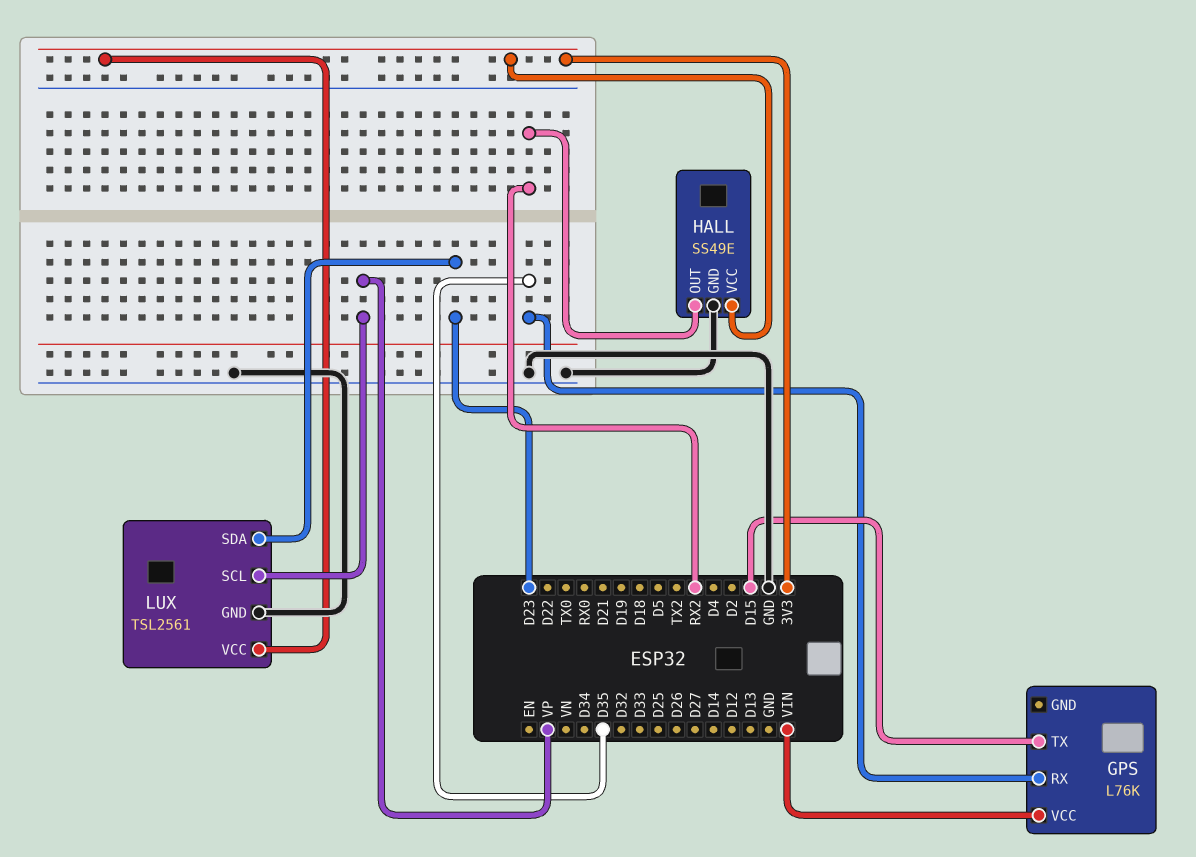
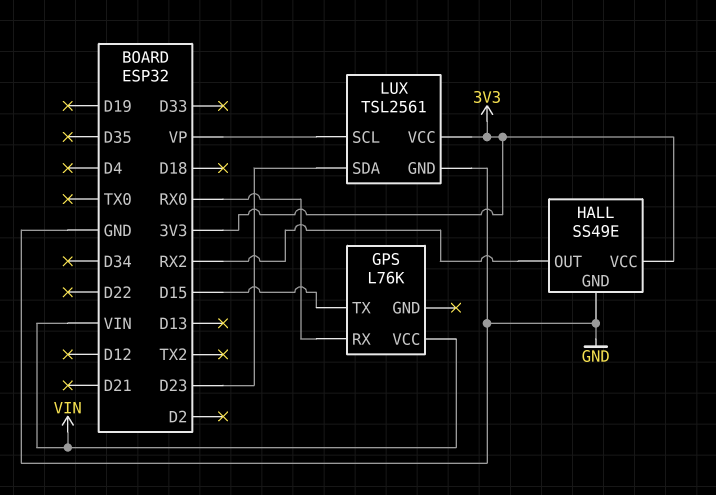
GPS pin RX: D35 -> RX0

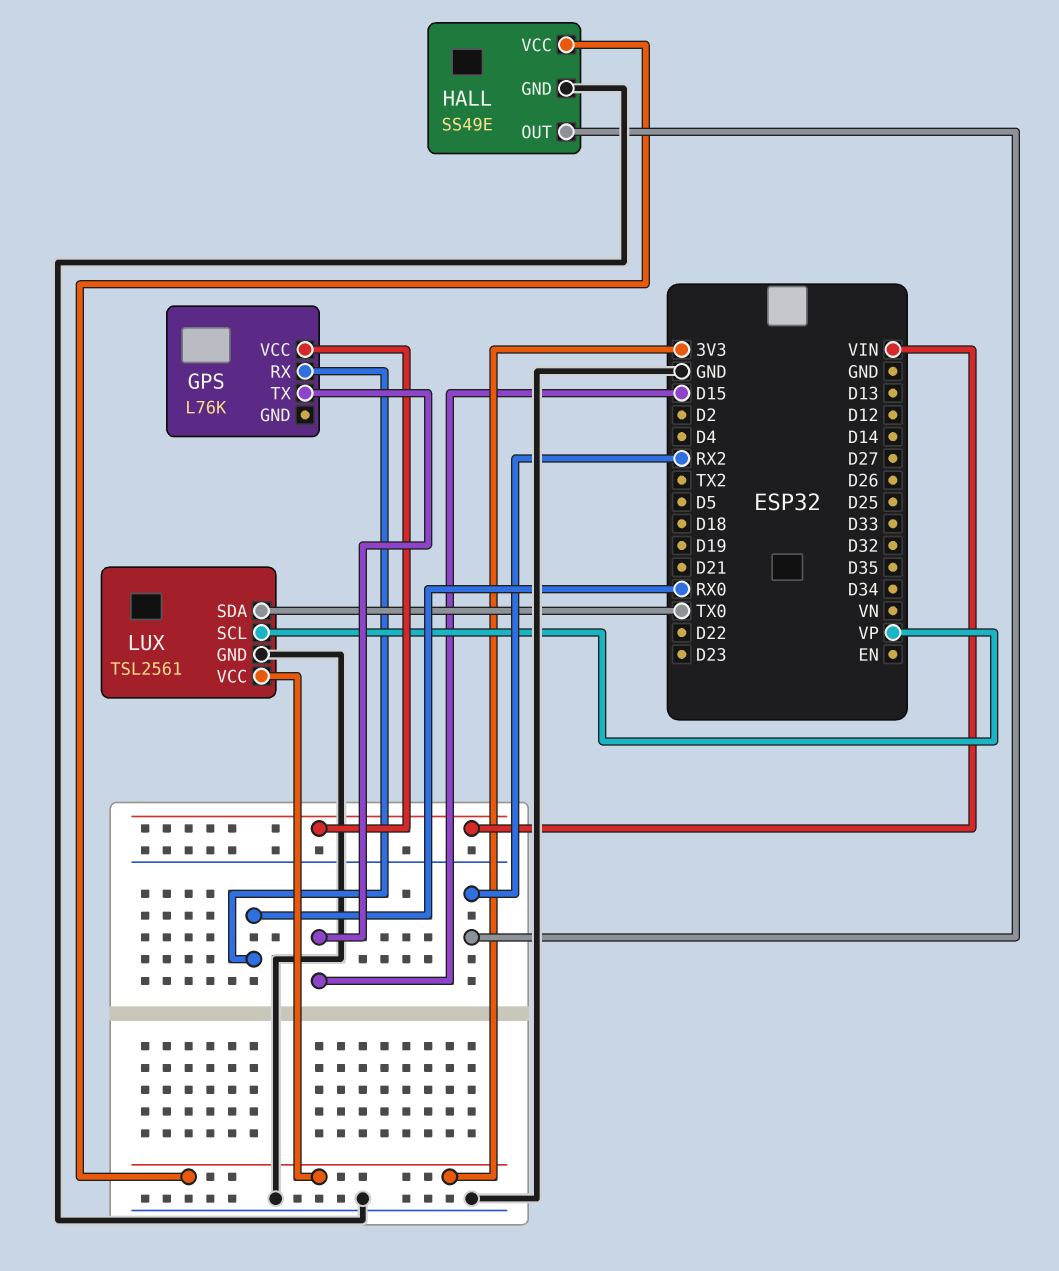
LUX pin SDA: D23 -> TX0

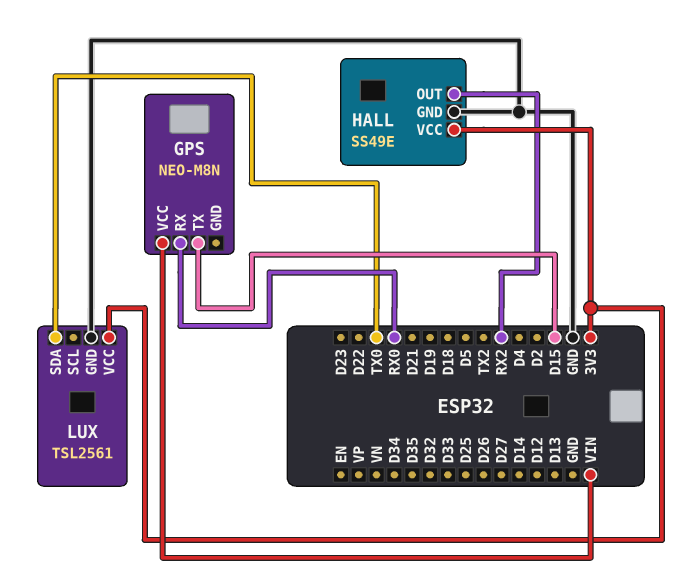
GPS: L76K -> NEO-M8N
LUX pin SCL: VP -> none

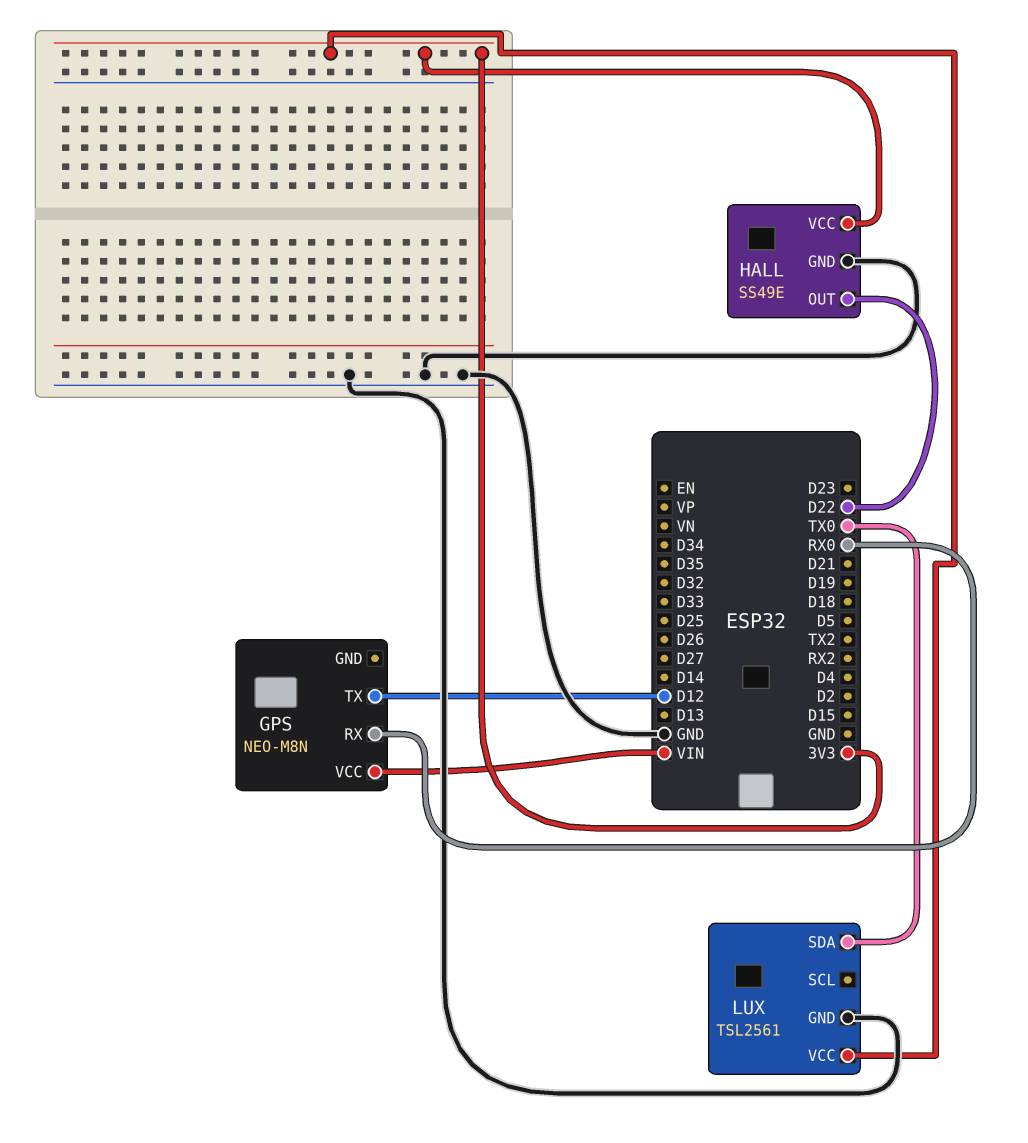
GPS pin TX: D15 -> D12
HALL pin OUT: RX2 -> D22

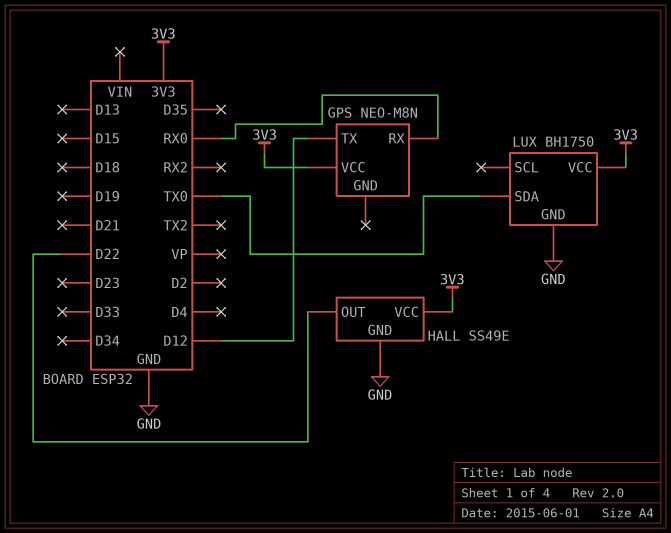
GPS pin VCC: VIN -> 3V3
LUX: TSL2561 -> BH1750

